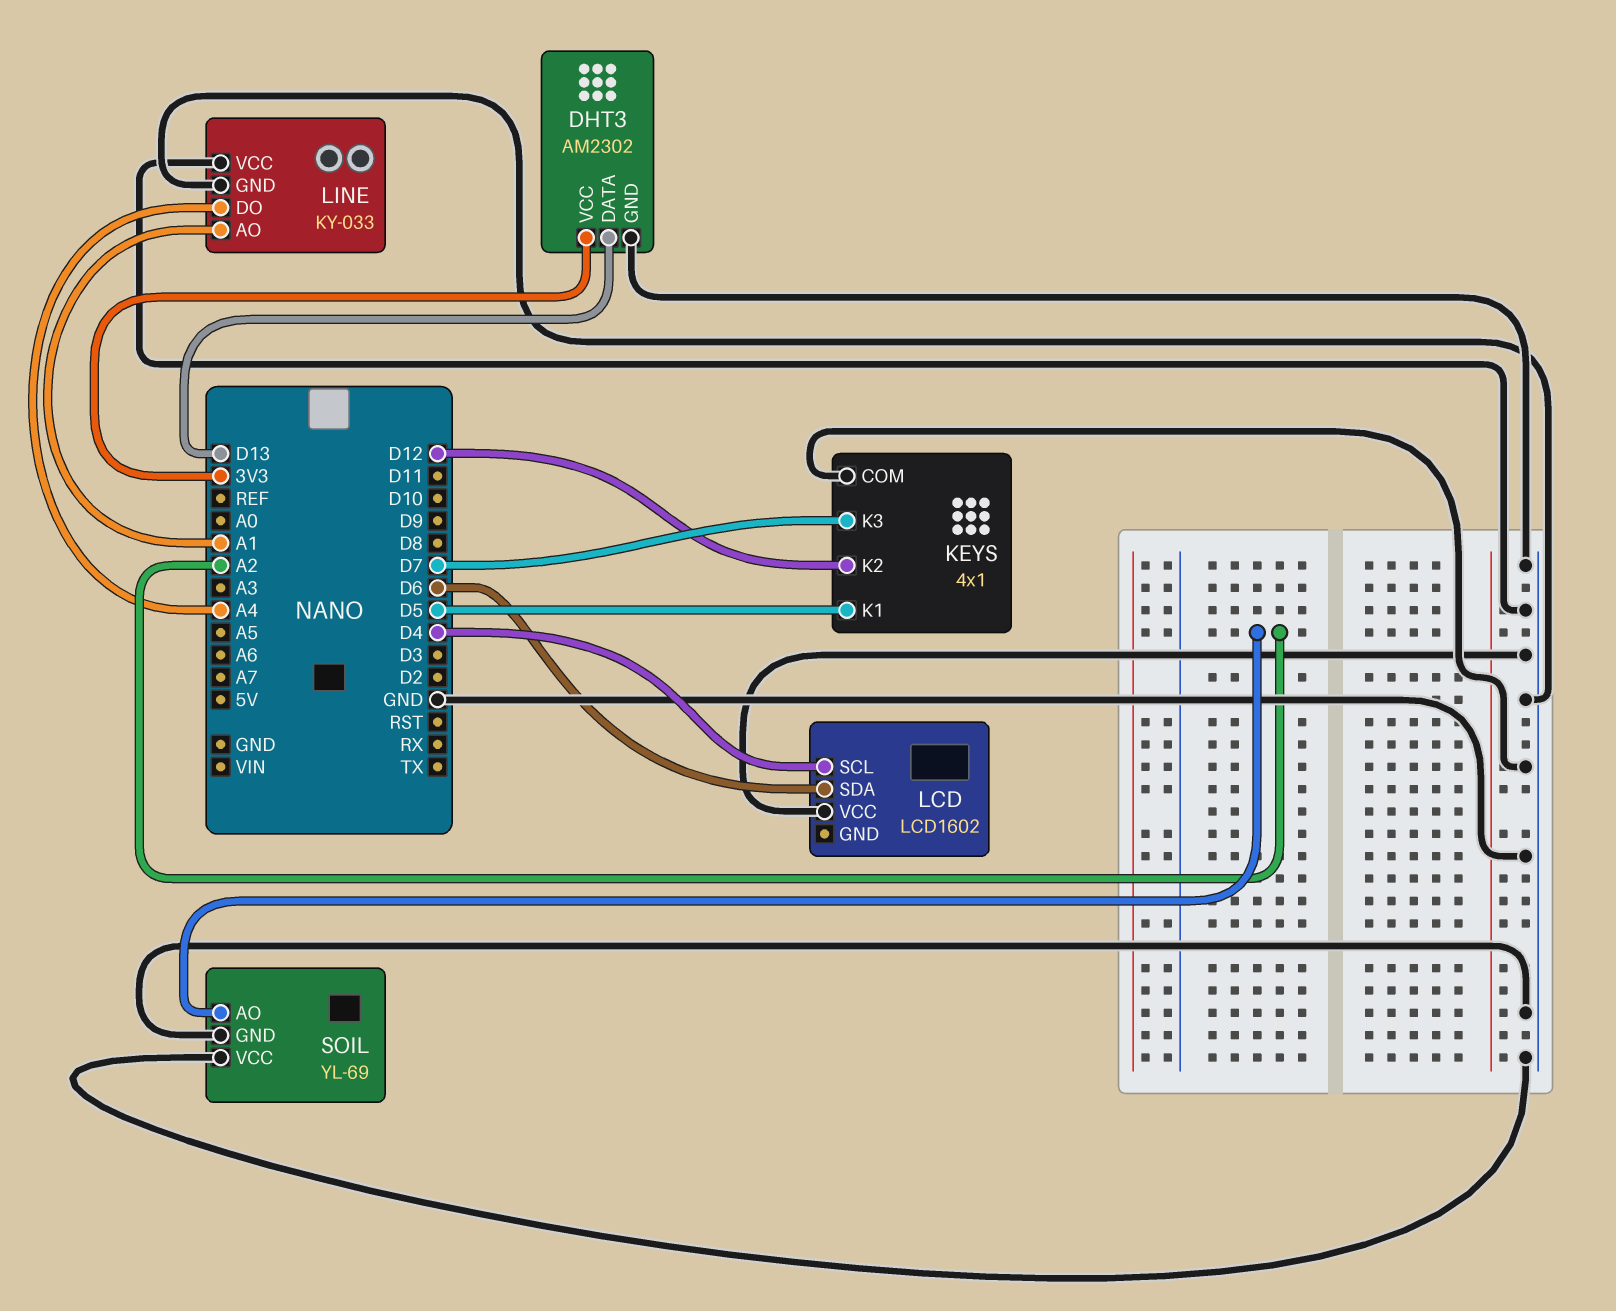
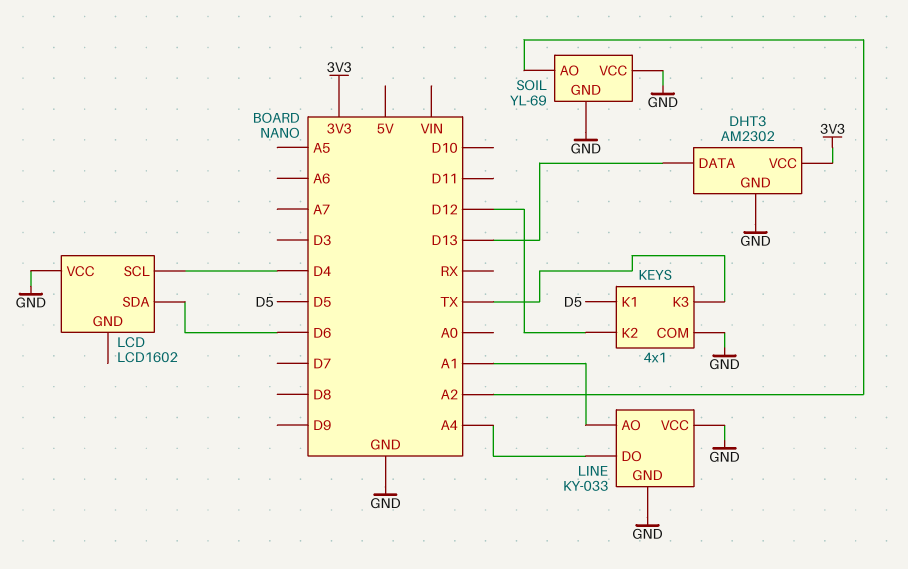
KEYS pin K3: D7 -> TX

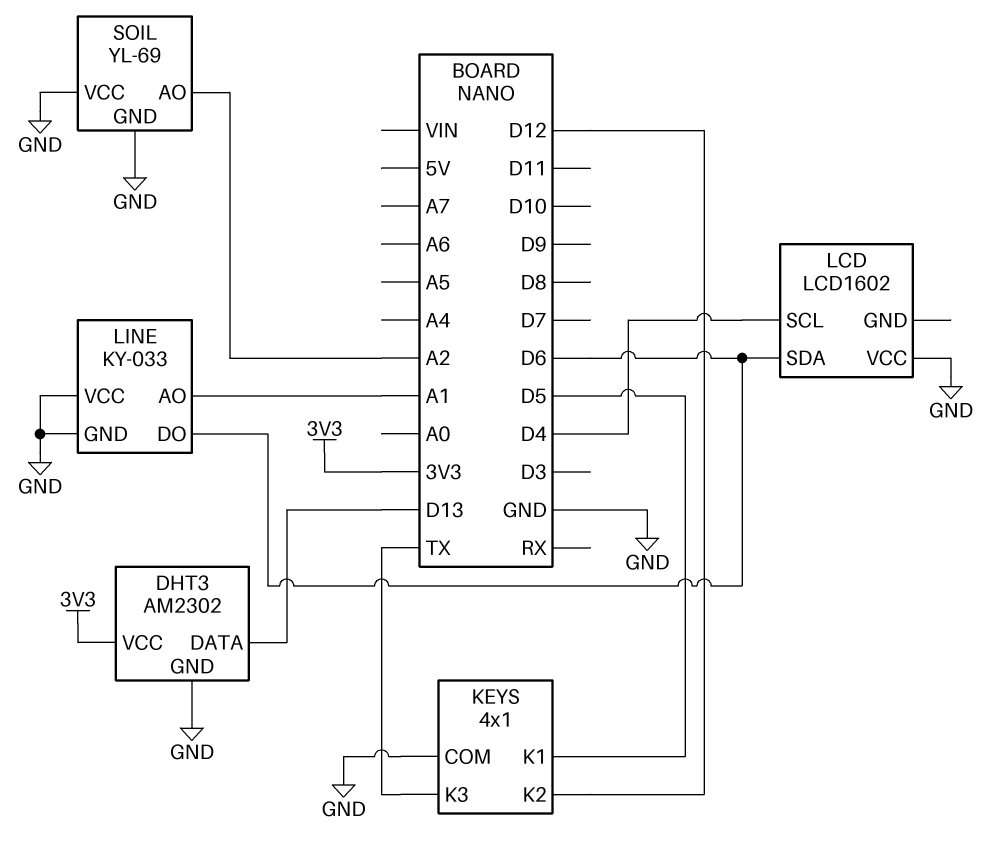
LINE pin DO: A4 -> D6

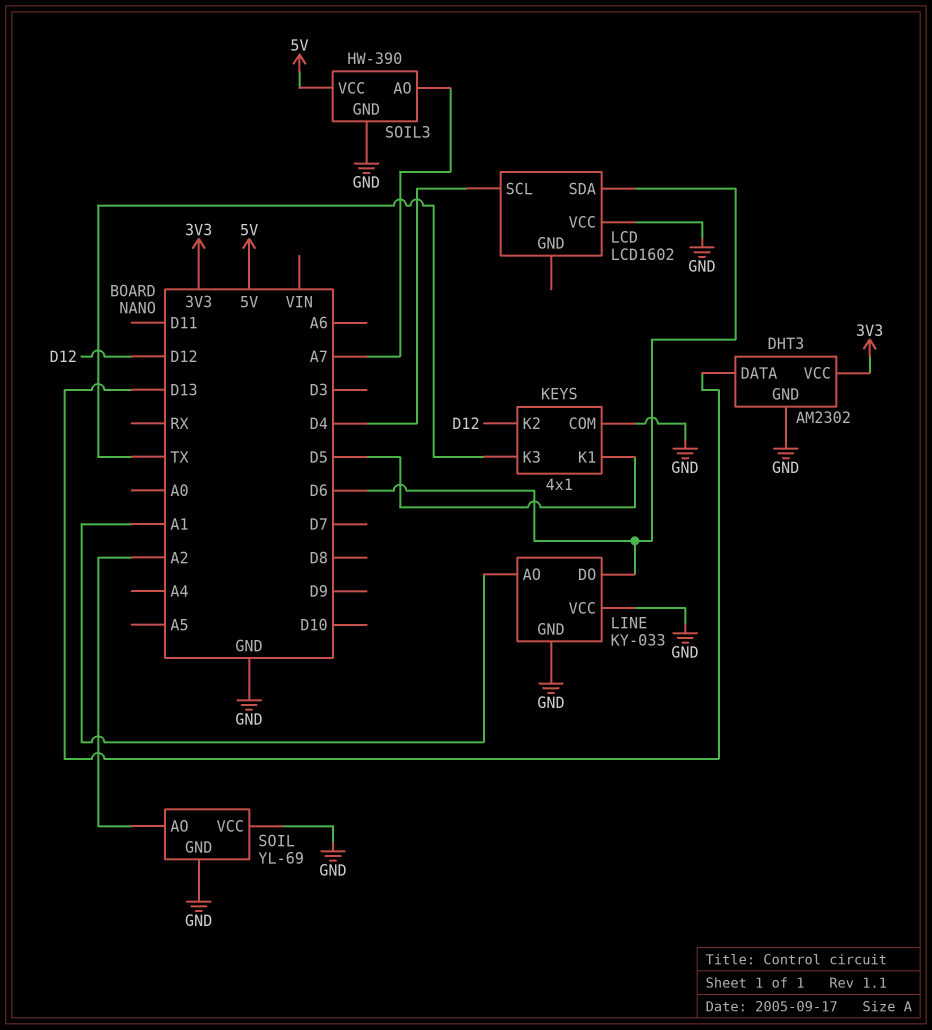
SOIL3: none -> HW-390
SOIL3 pin AO: none -> A7
SOIL3 pin GND: none -> GND
SOIL3 pin VCC: none -> 5V

